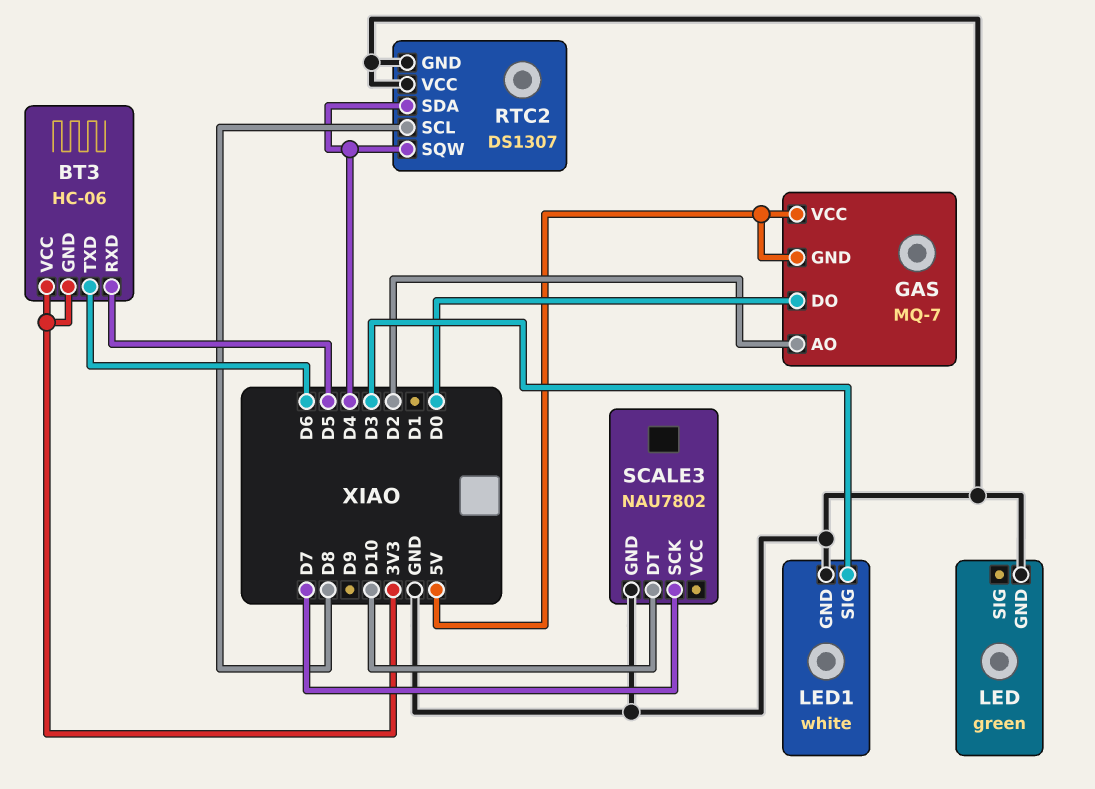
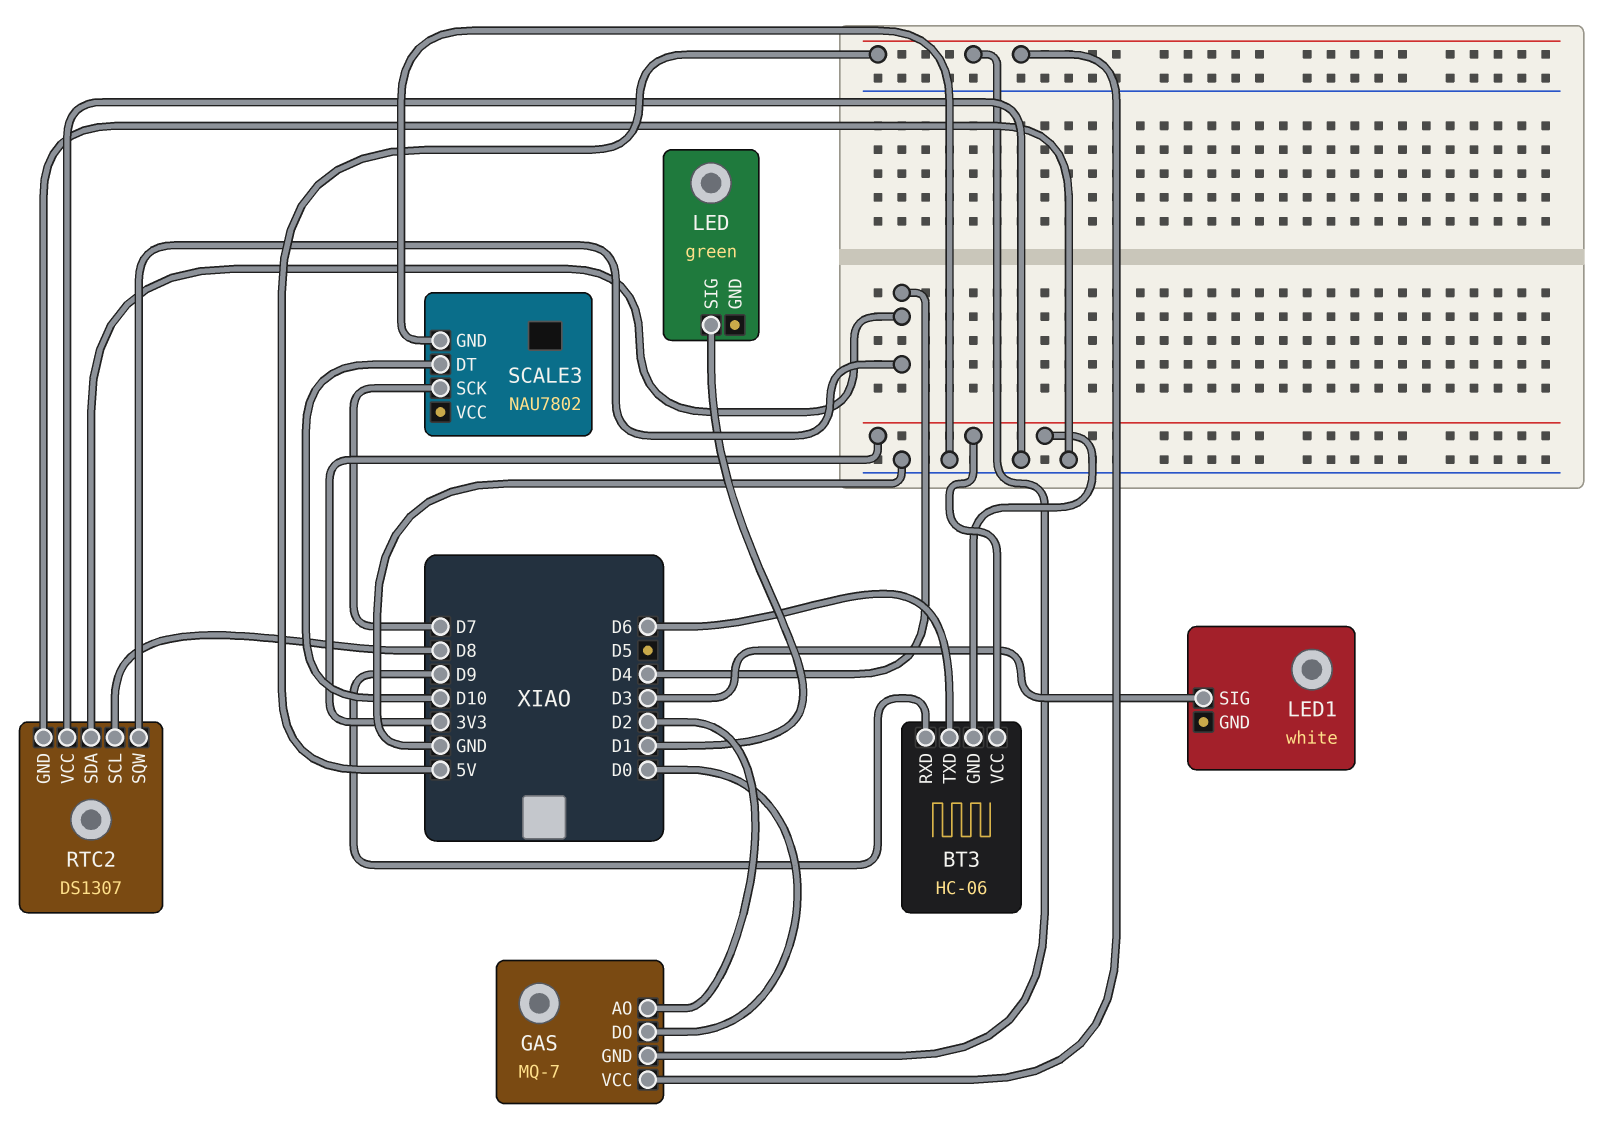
BT3 pin RXD: D5 -> D9
LED pin GND: GND -> none
LED pin SIG: none -> D1
LED1 pin GND: GND -> none

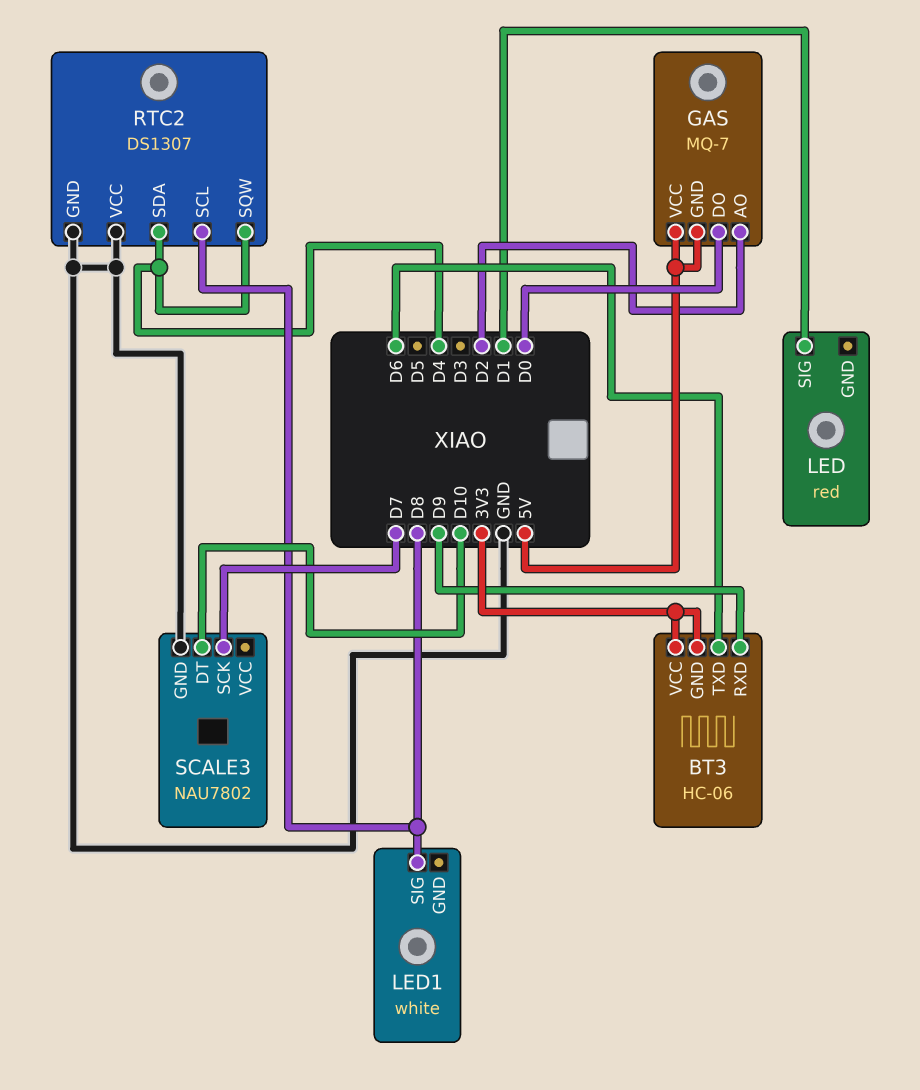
LED: green -> red
LED1 pin SIG: D3 -> D8

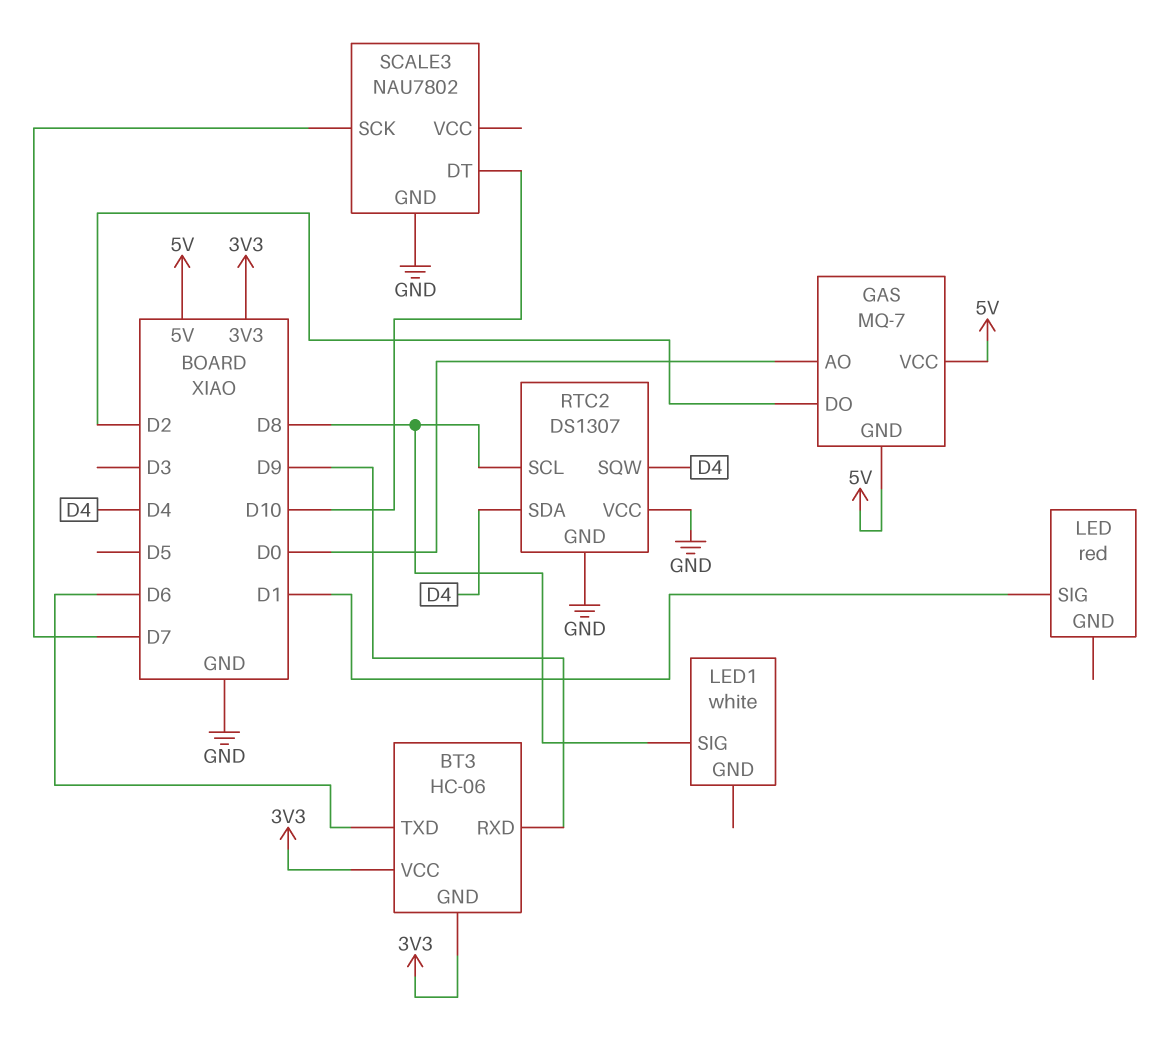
GAS pin AO: D2 -> D0
GAS pin DO: D0 -> D2

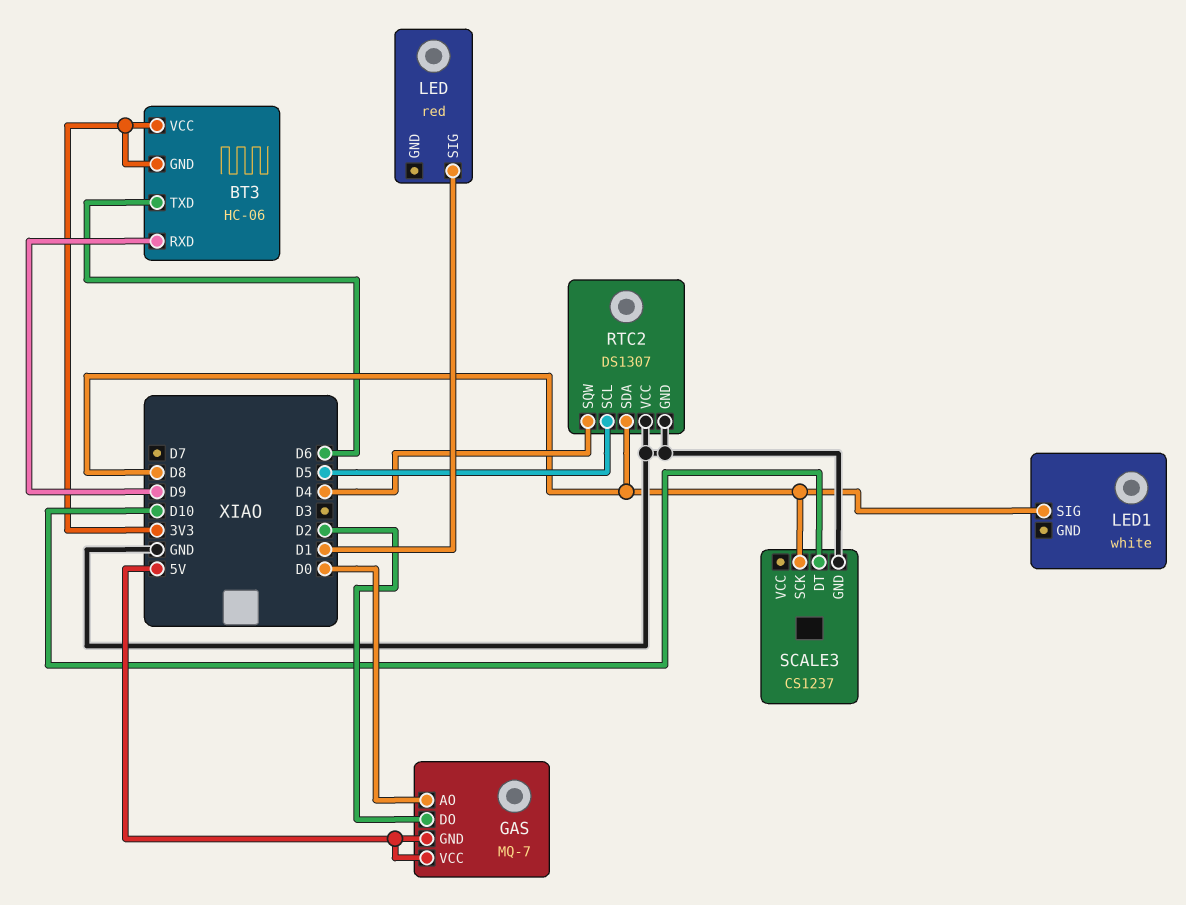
RTC2 pin SCL: D8 -> D5
RTC2 pin SDA: D4 -> D8
SCALE3: NAU7802 -> CS1237
SCALE3 pin SCK: D7 -> D8

